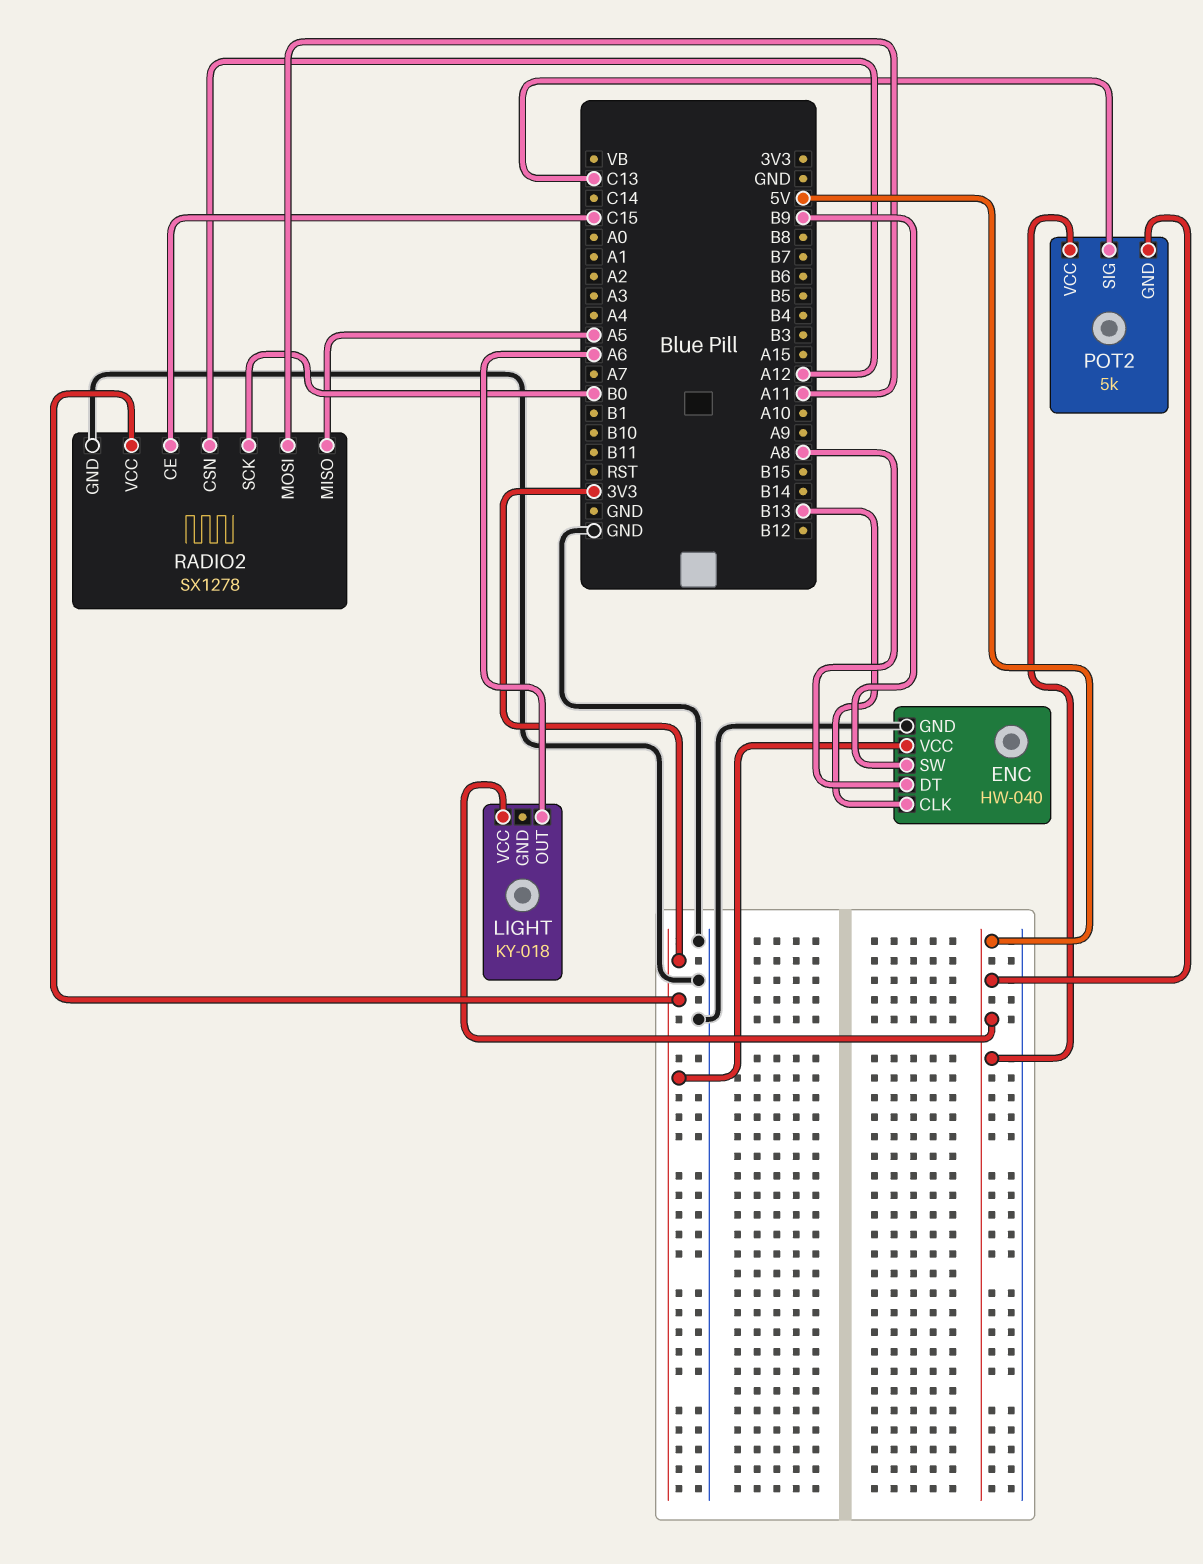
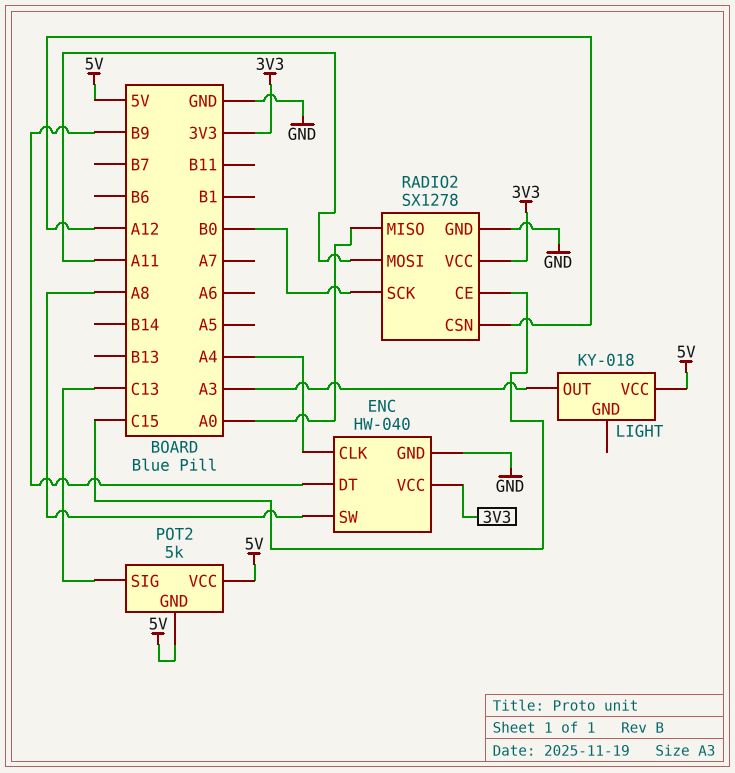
ENC pin CLK: B13 -> A4
ENC pin DT: A8 -> B9
ENC pin SW: B9 -> A8
LIGHT pin OUT: A6 -> A3
RADIO2 pin MISO: A5 -> A0

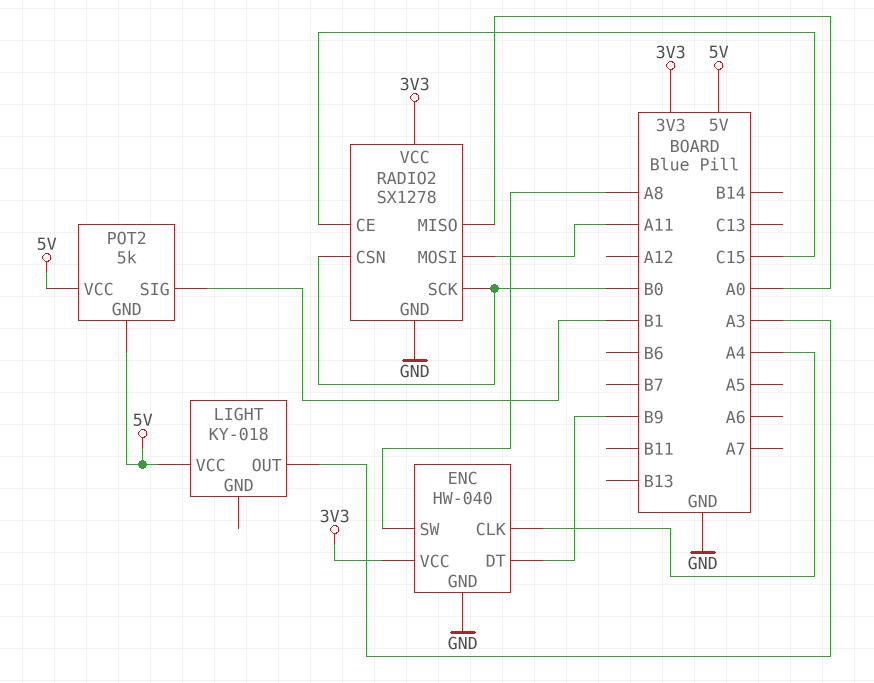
POT2 pin SIG: C13 -> B1
RADIO2 pin CSN: A12 -> B0

